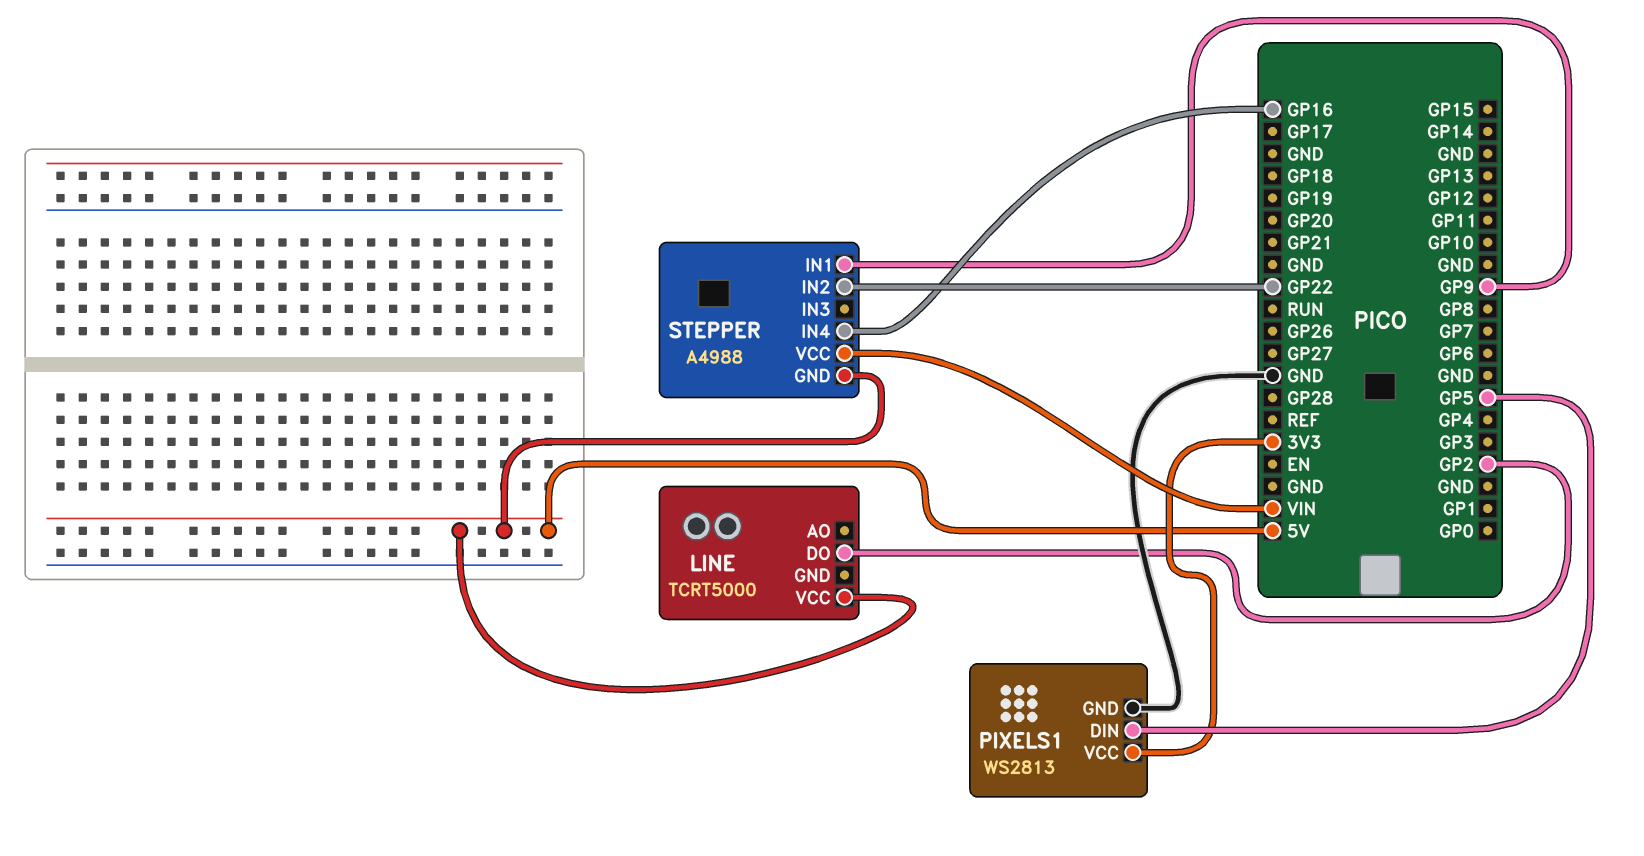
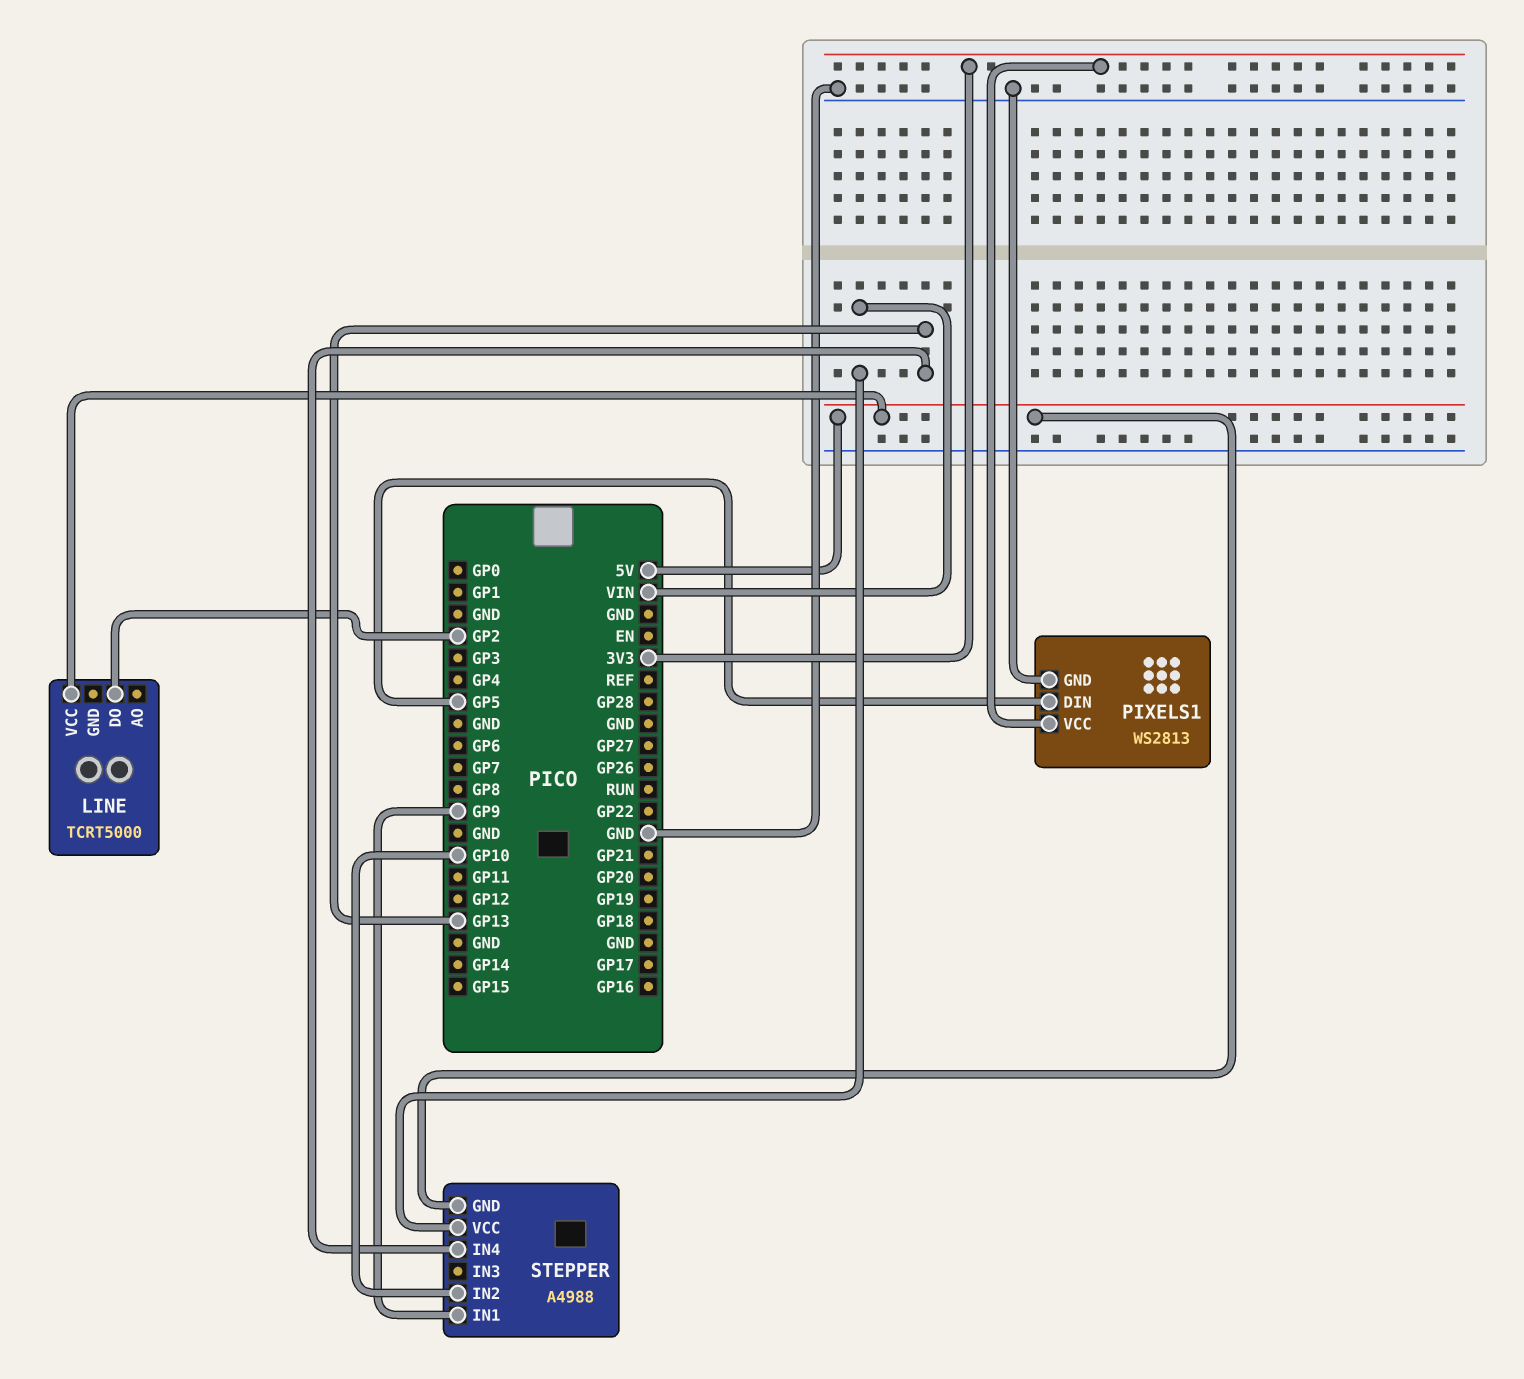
STEPPER pin IN2: GP22 -> GP10
STEPPER pin IN4: GP16 -> GP13

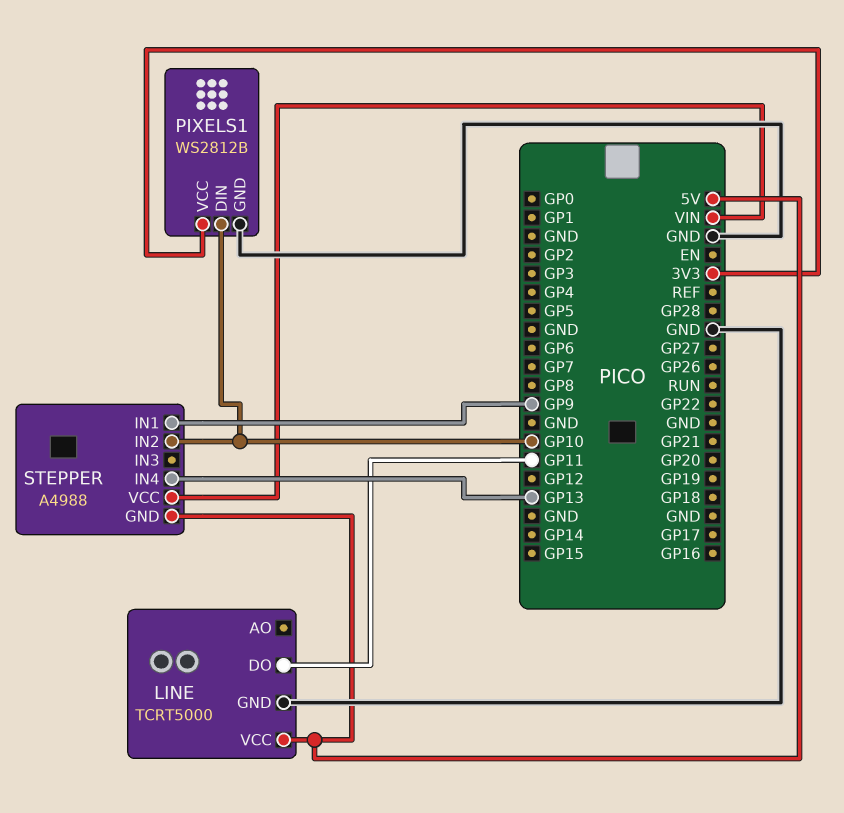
LINE pin DO: GP2 -> GP11
LINE pin GND: none -> GND
PIXELS1: WS2813 -> WS2812B
PIXELS1 pin DIN: GP5 -> GP10

